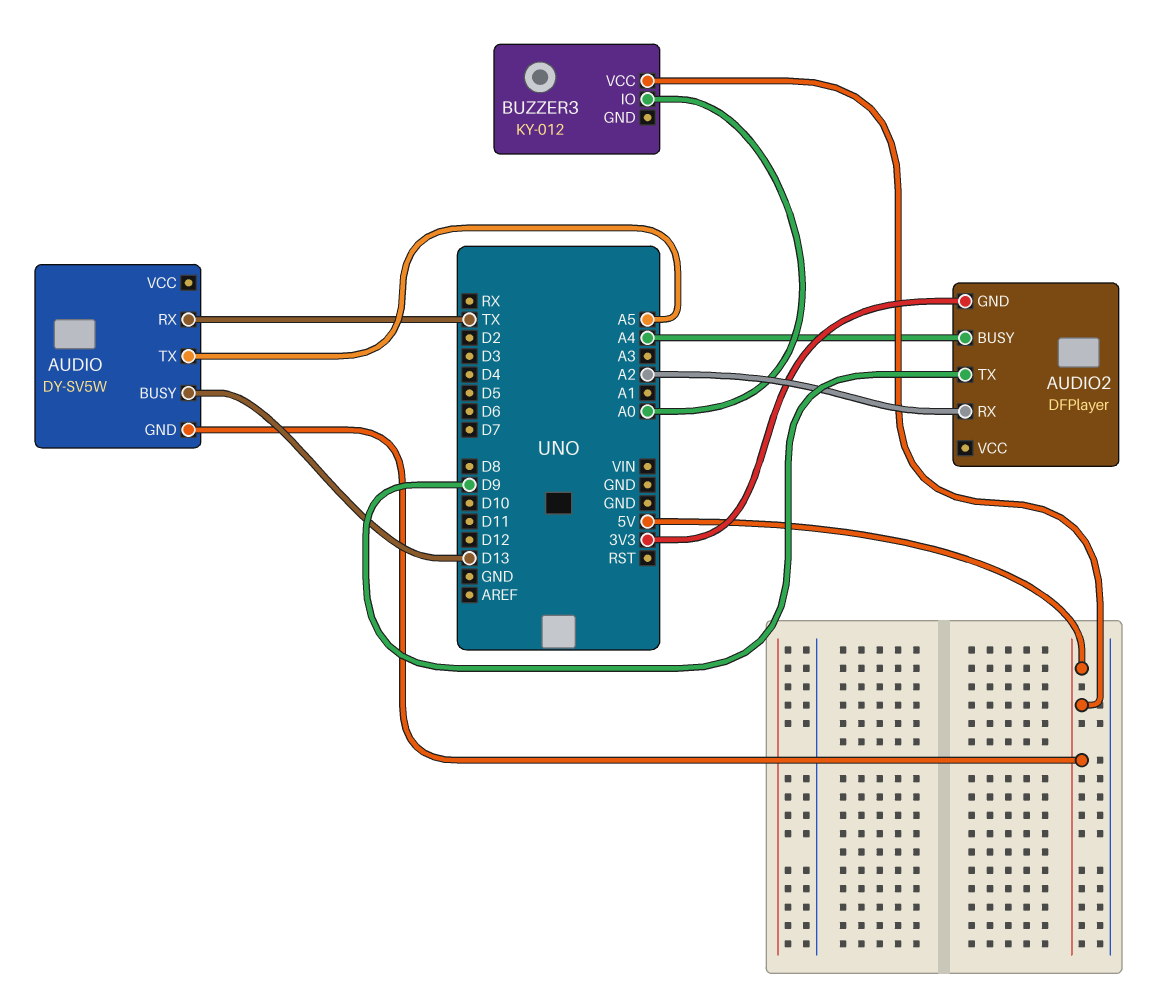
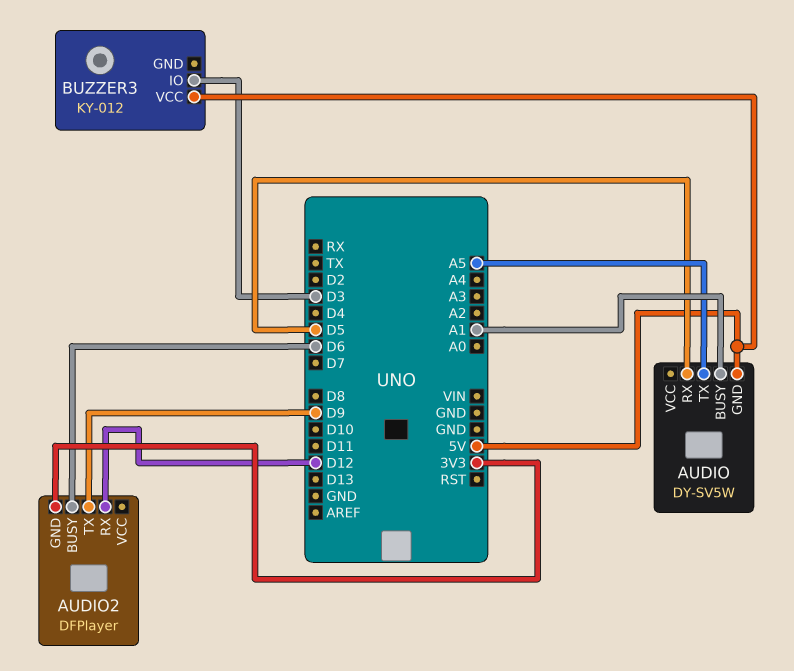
AUDIO pin BUSY: D13 -> A1
AUDIO pin RX: TX -> D5
AUDIO2 pin BUSY: A4 -> D6
AUDIO2 pin RX: A2 -> D12
BUZZER3 pin IO: A0 -> D3

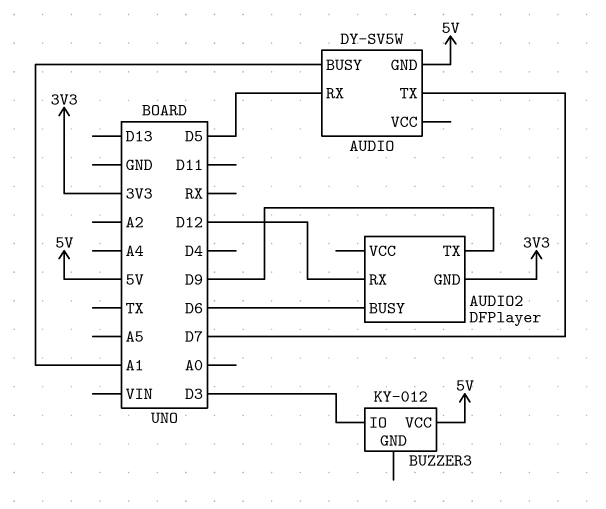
AUDIO pin TX: A5 -> D7

